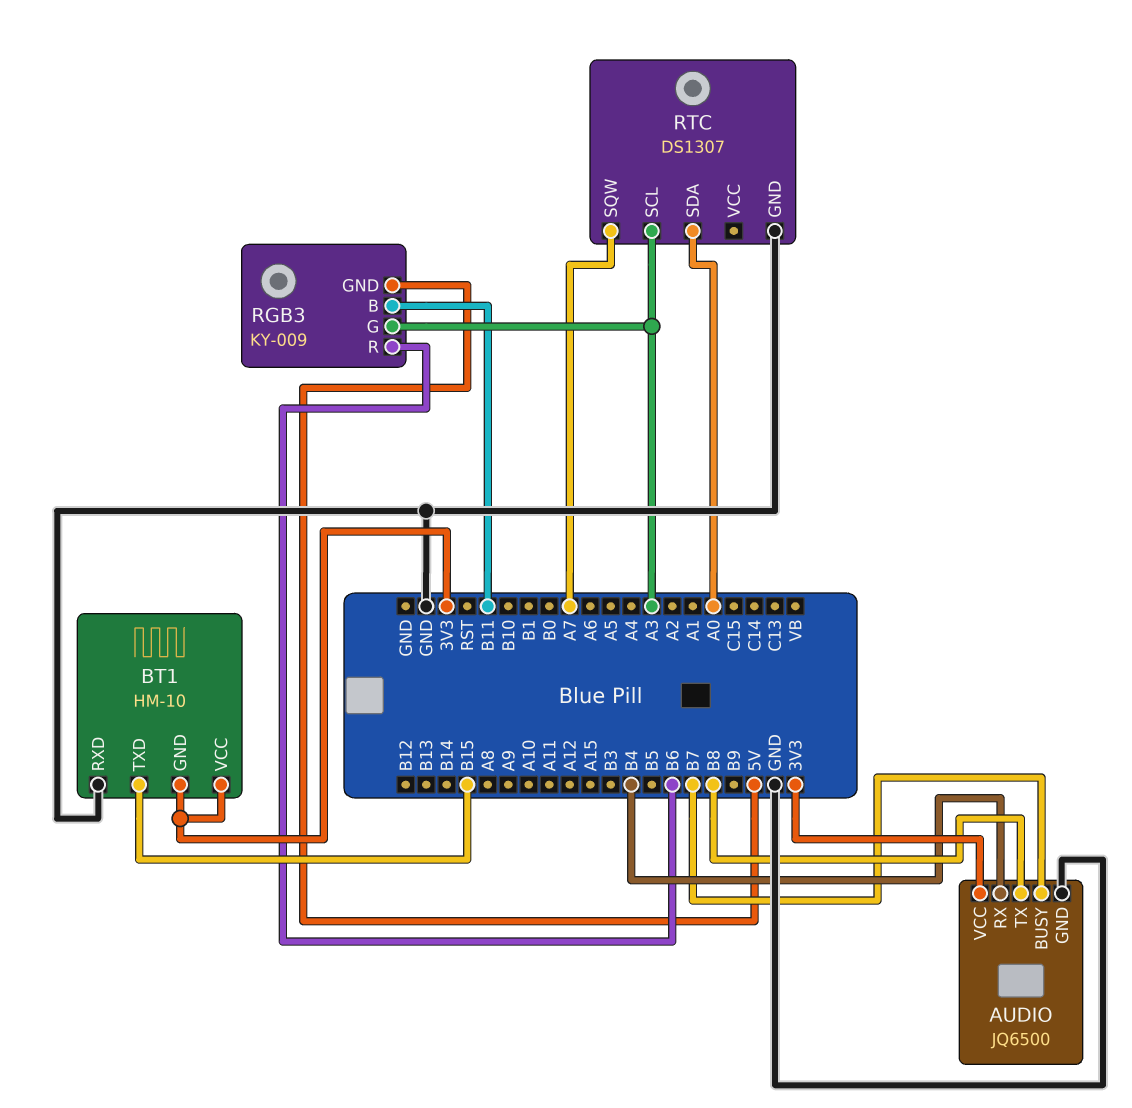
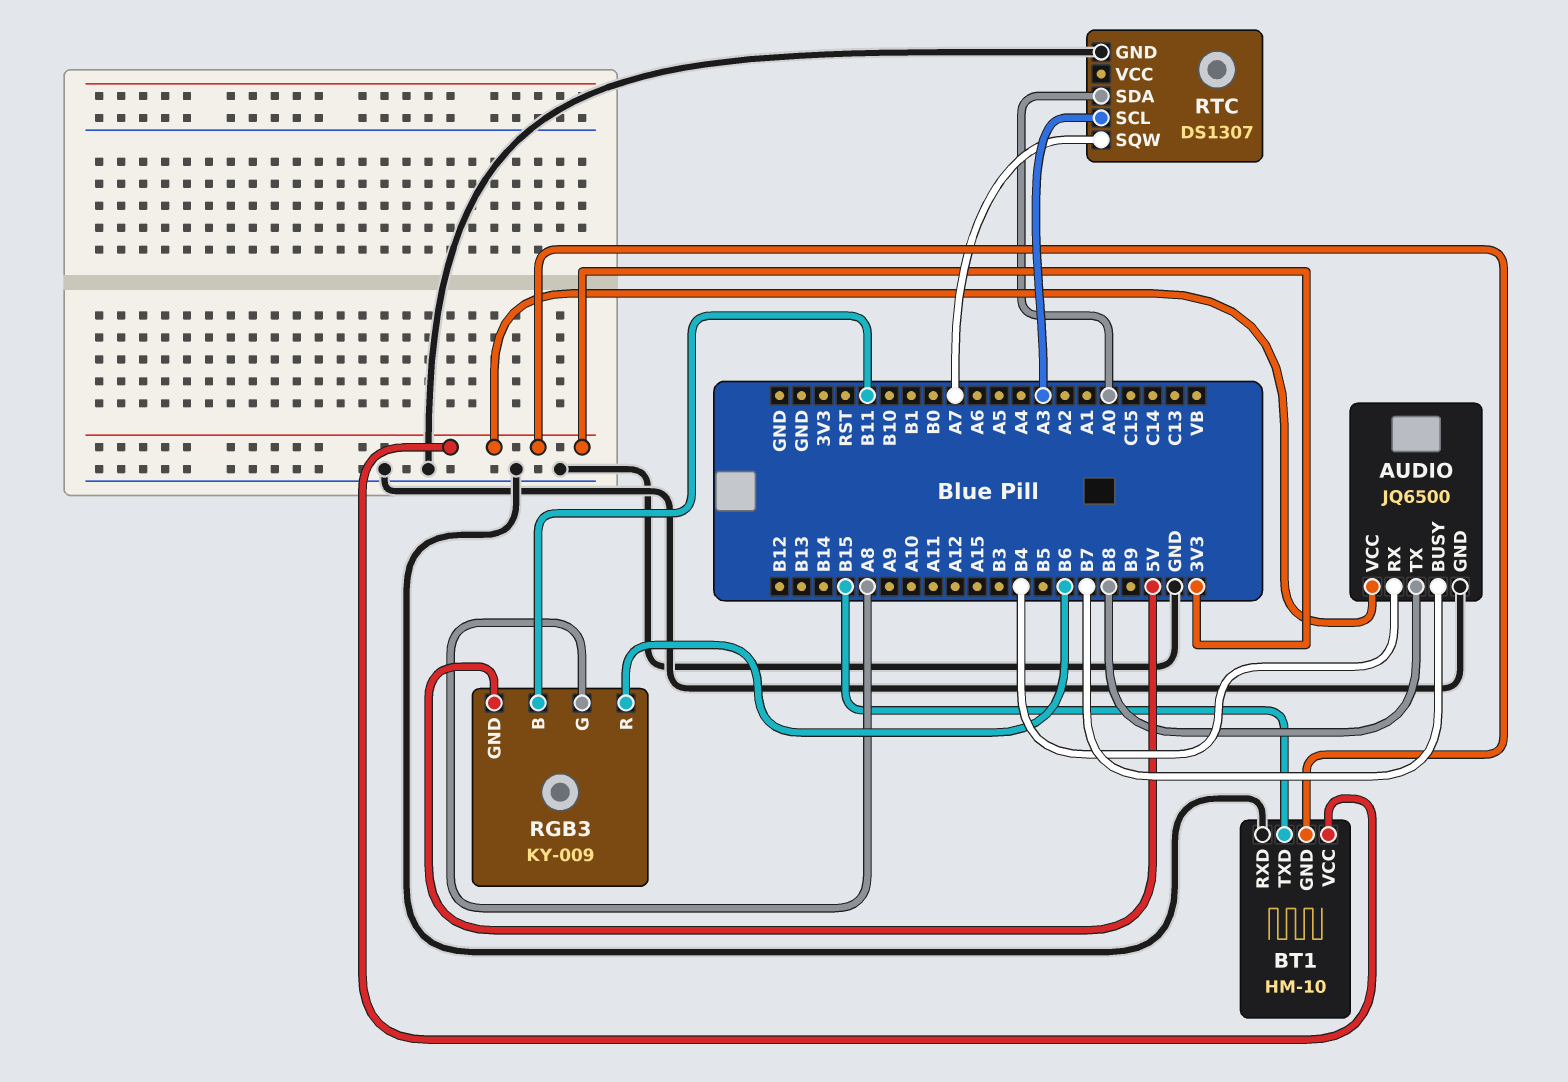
RGB3 pin G: A3 -> A8

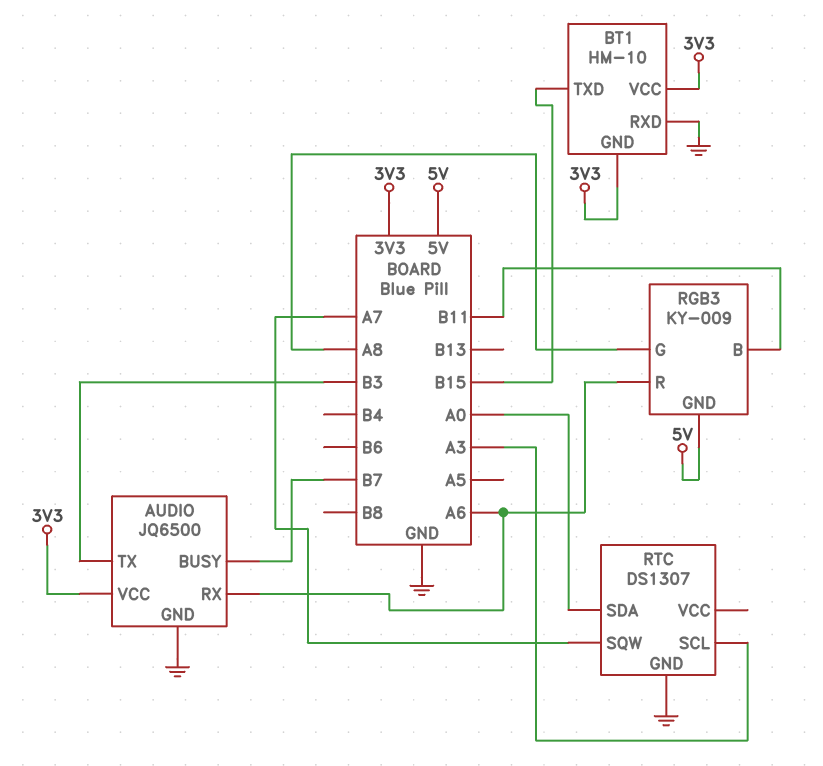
AUDIO pin RX: B4 -> A6
AUDIO pin TX: B8 -> B3
RGB3 pin R: B6 -> A6

